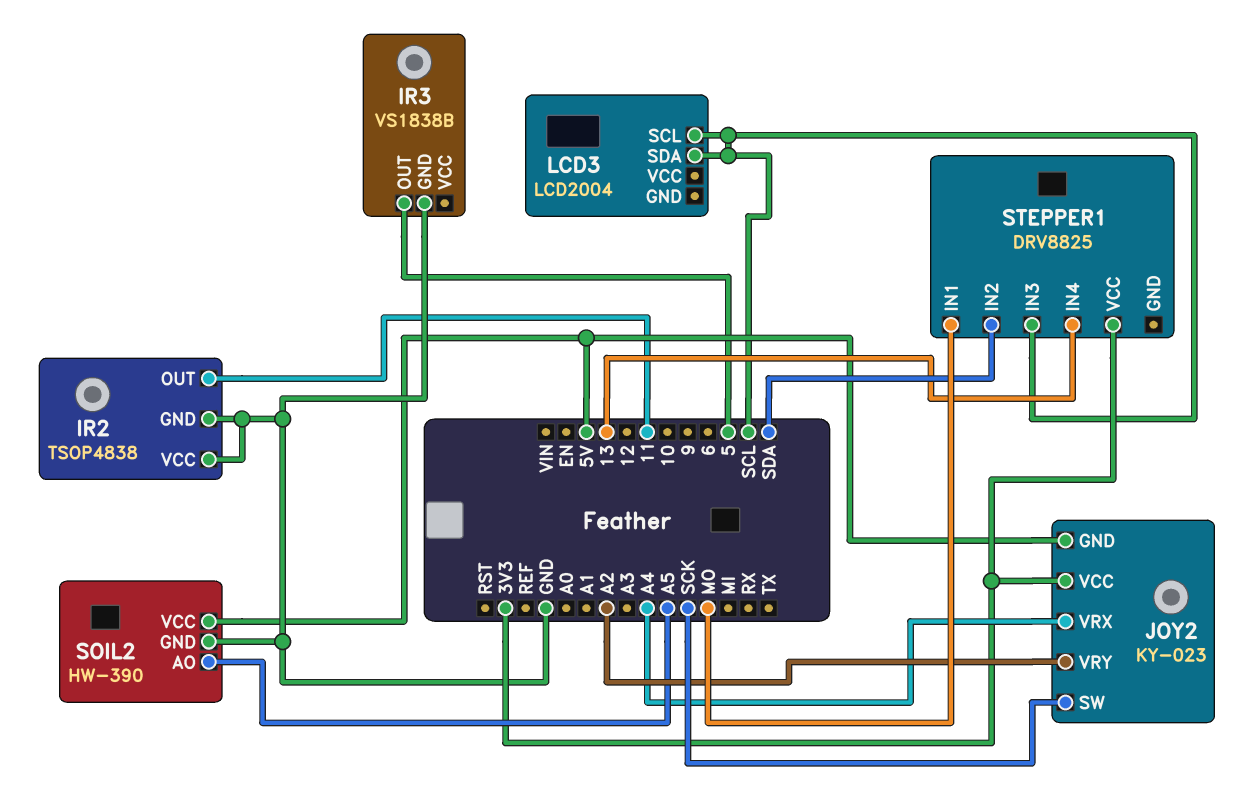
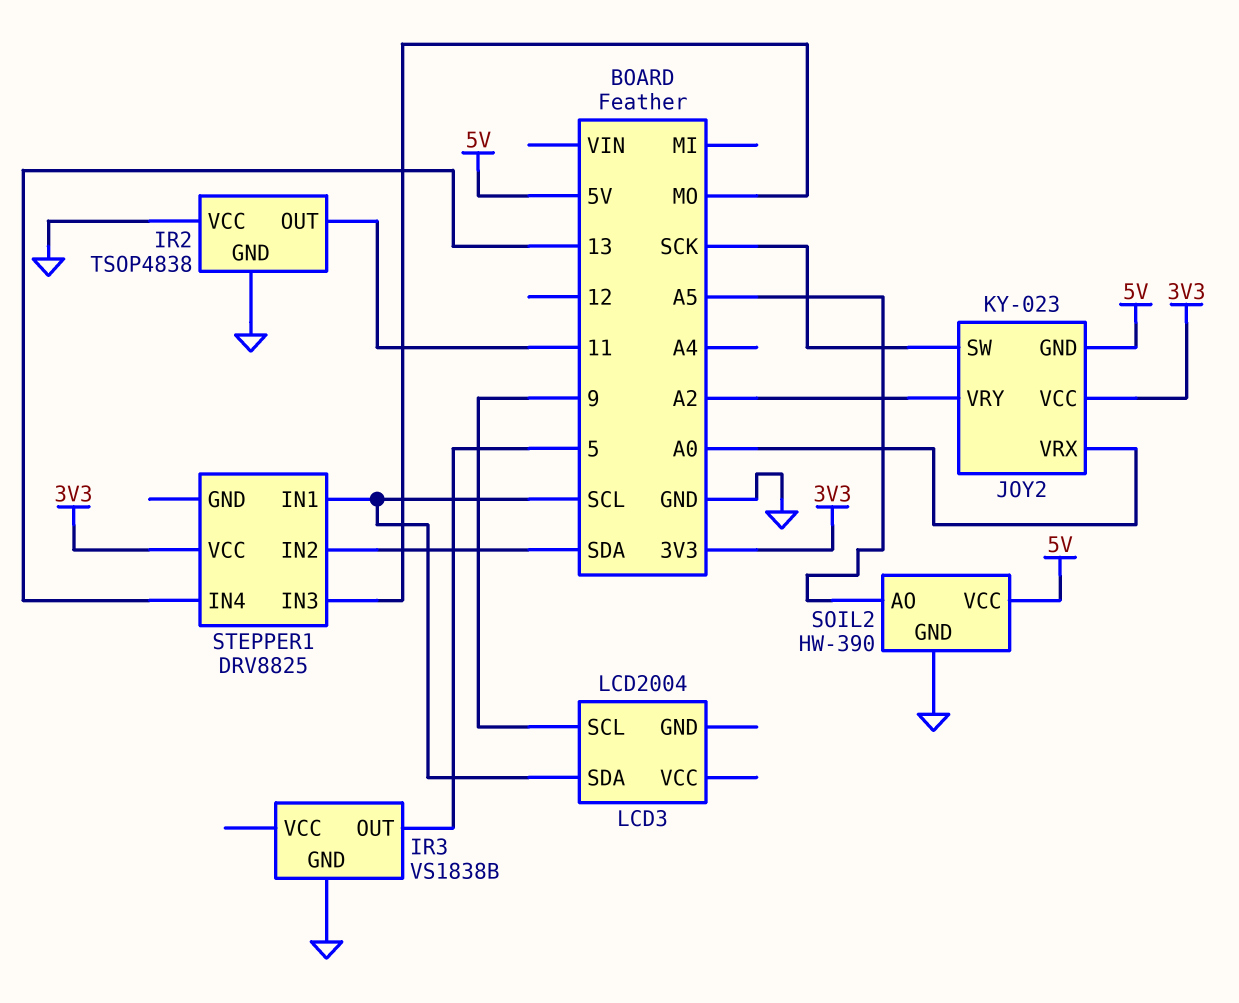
JOY2 pin VRX: A4 -> A0
LCD3 pin SCL: SCL -> 9
STEPPER1 pin IN1: MO -> SCL
STEPPER1 pin IN3: SCL -> MO

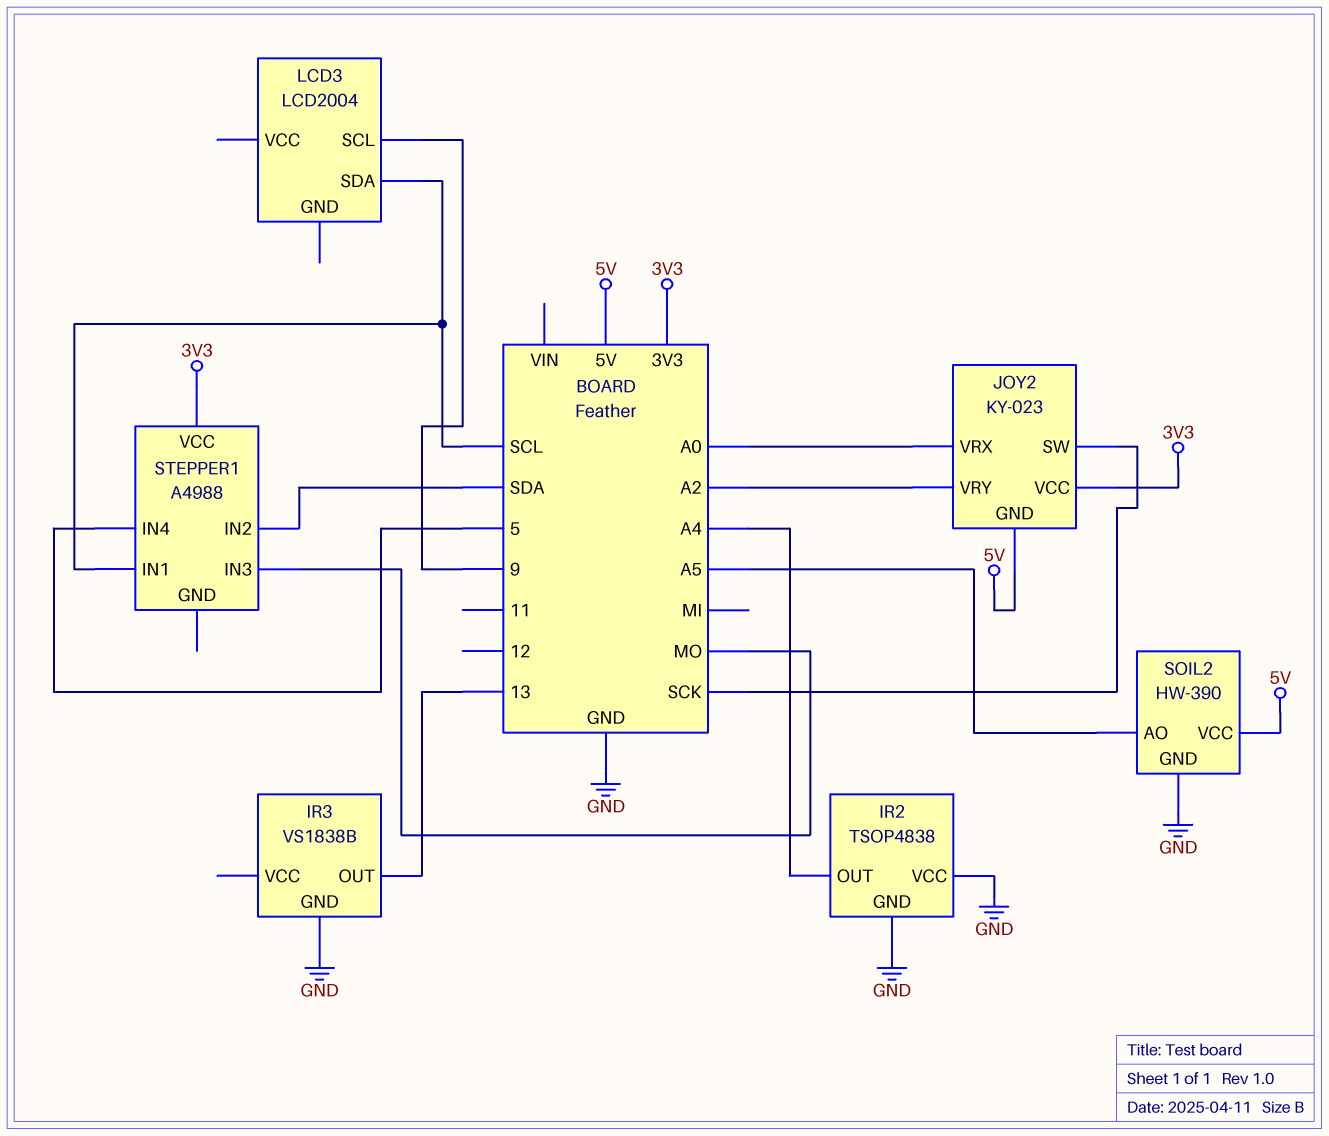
IR2 pin OUT: 11 -> A4
IR3 pin OUT: 5 -> 13
STEPPER1: DRV8825 -> A4988
STEPPER1 pin IN4: 13 -> 5

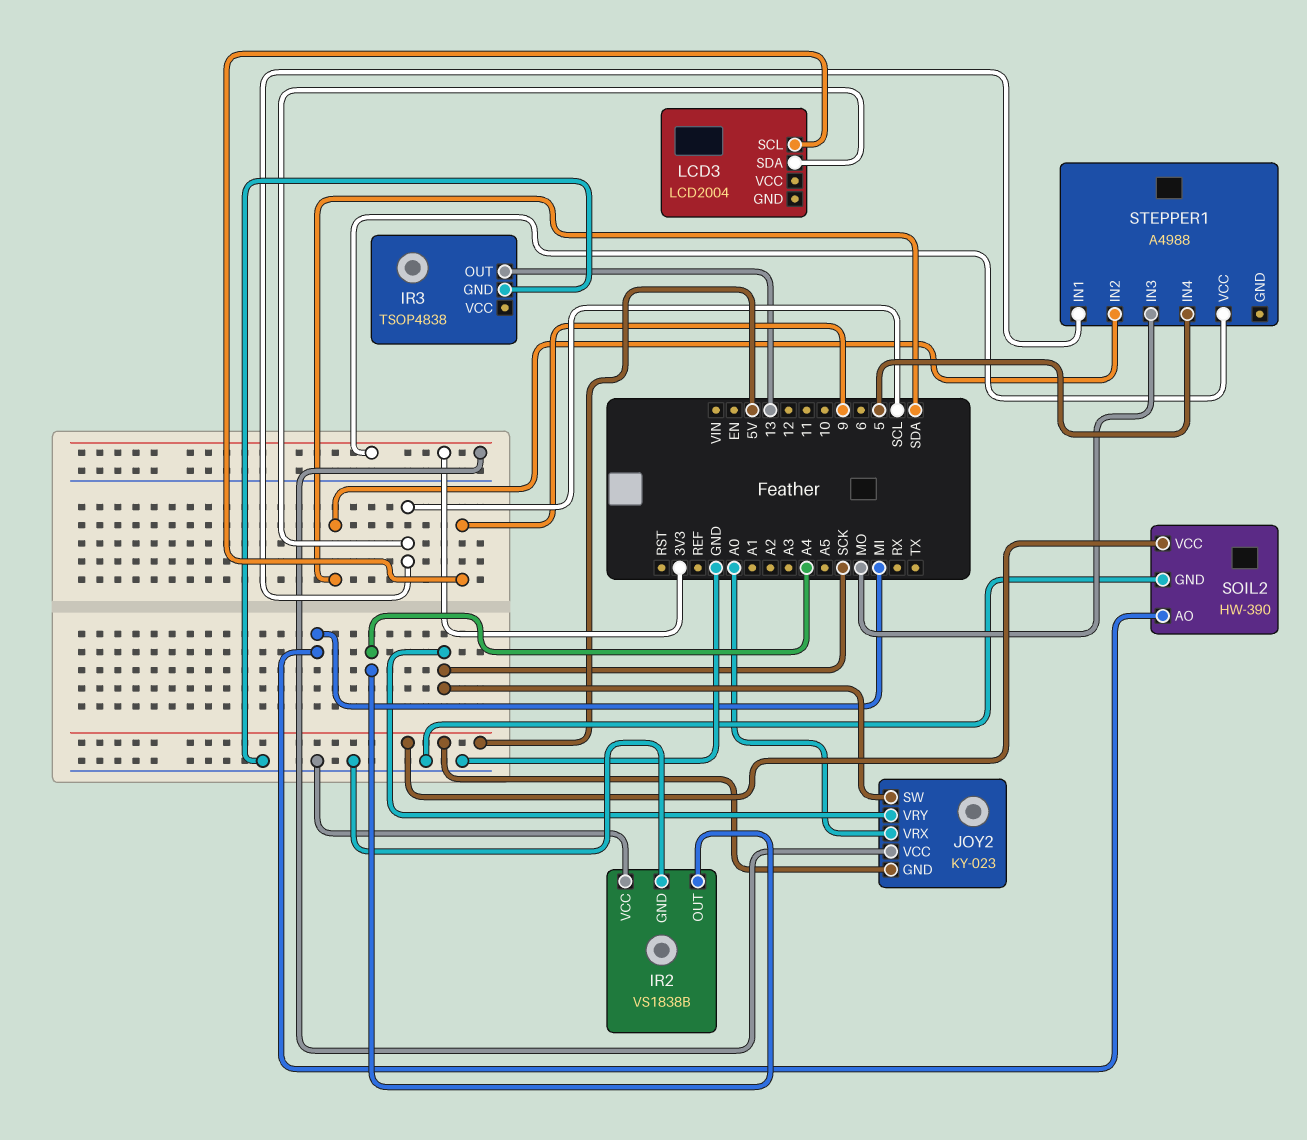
IR2: TSOP4838 -> VS1838B
IR3: VS1838B -> TSOP4838
JOY2 pin VRY: A2 -> SCK
SOIL2 pin AO: A5 -> MI

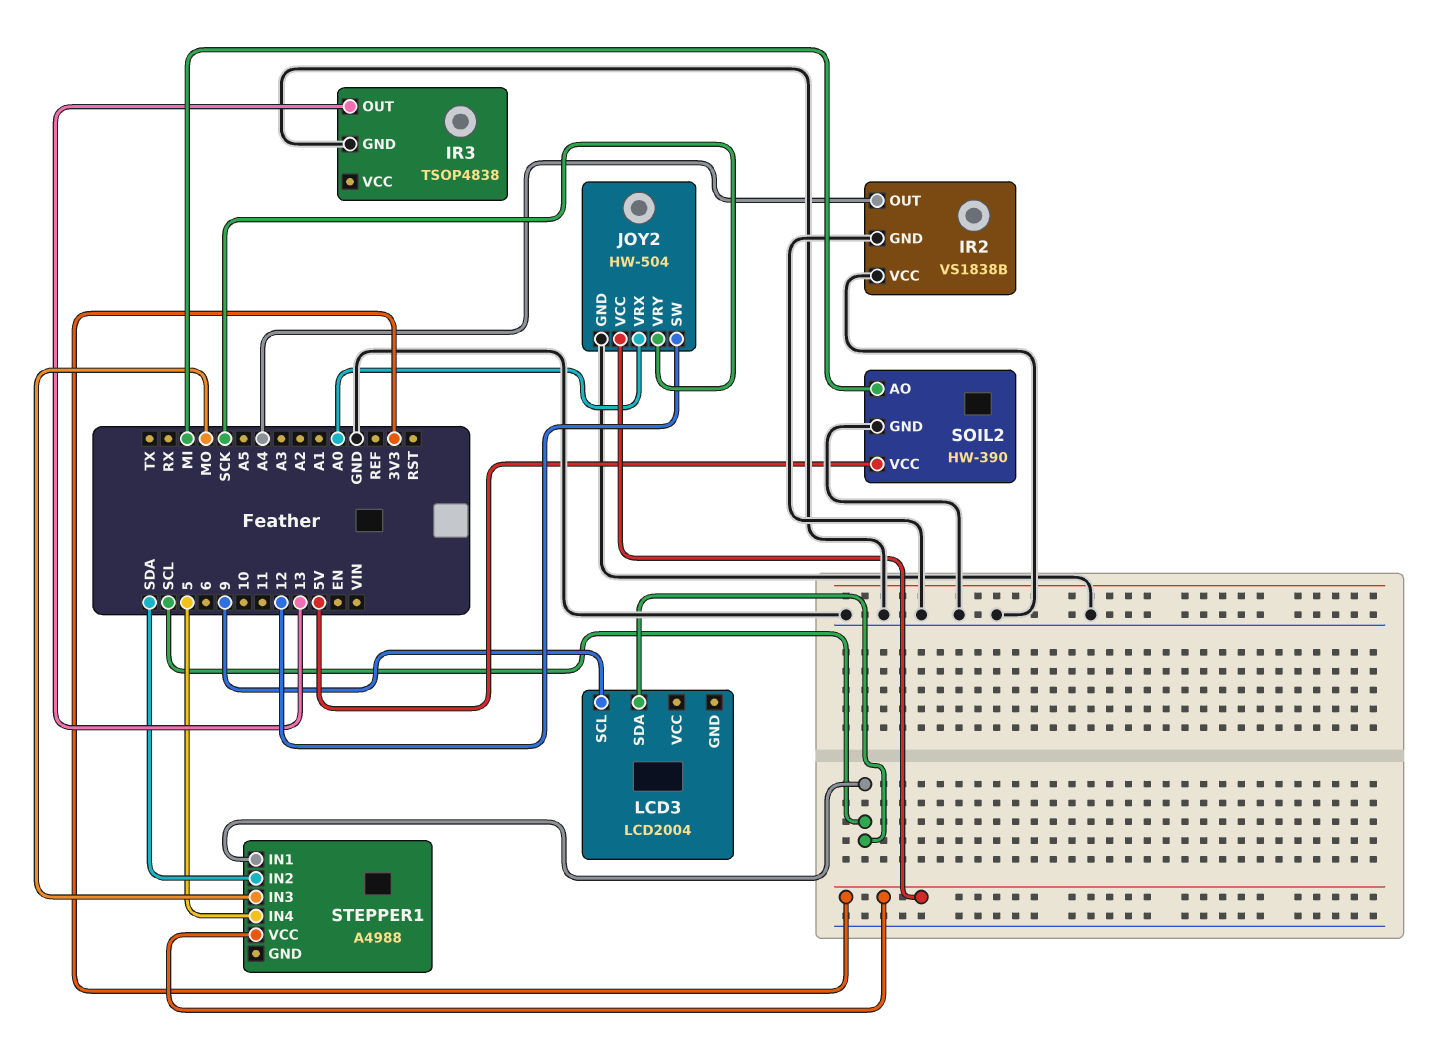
JOY2: KY-023 -> HW-504
JOY2 pin GND: 5V -> GND
JOY2 pin SW: SCK -> 12

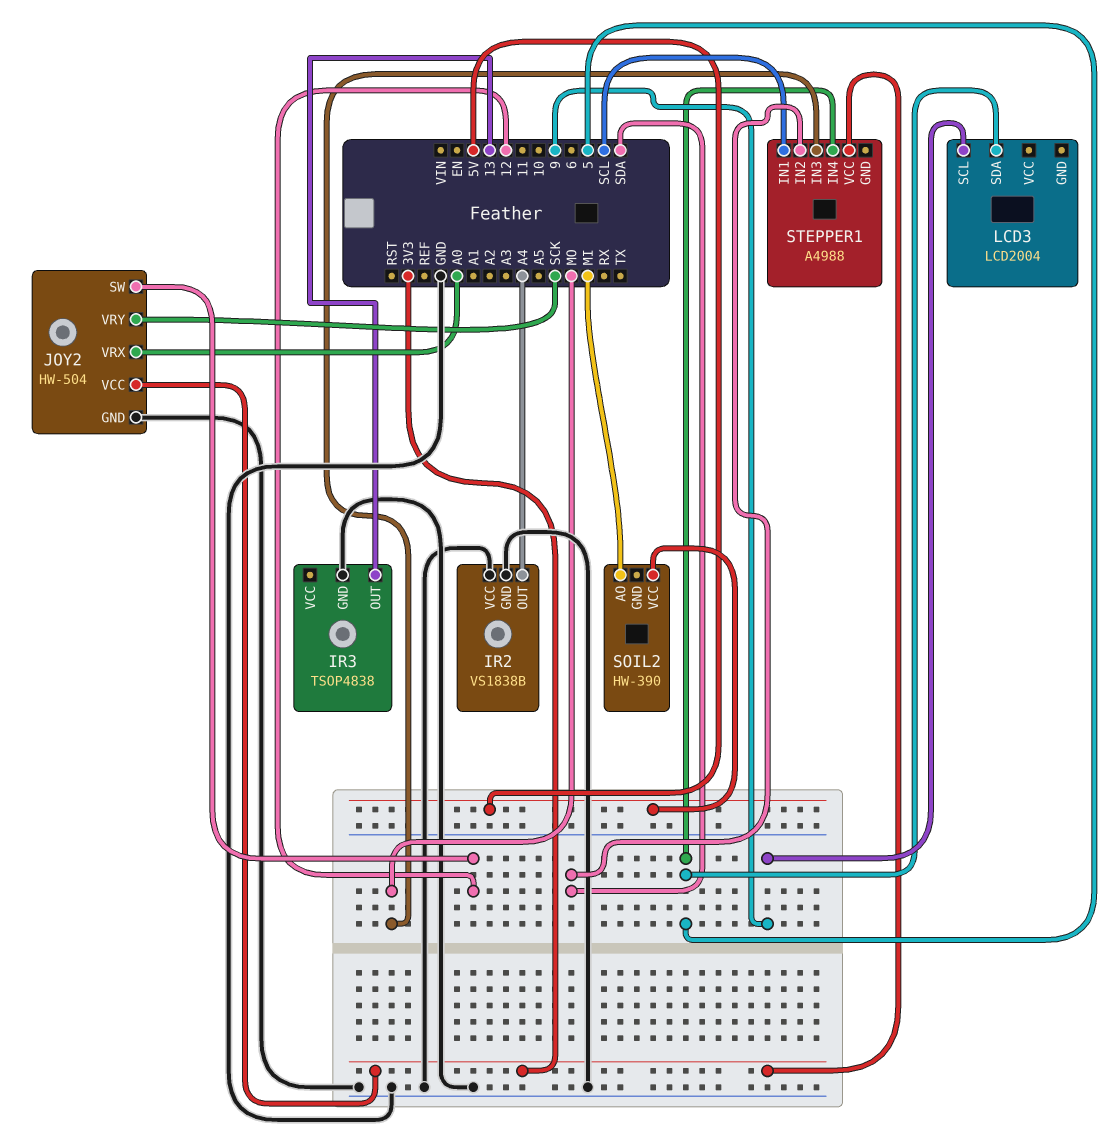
LCD3 pin SDA: SCL -> 5
SOIL2 pin GND: GND -> none

